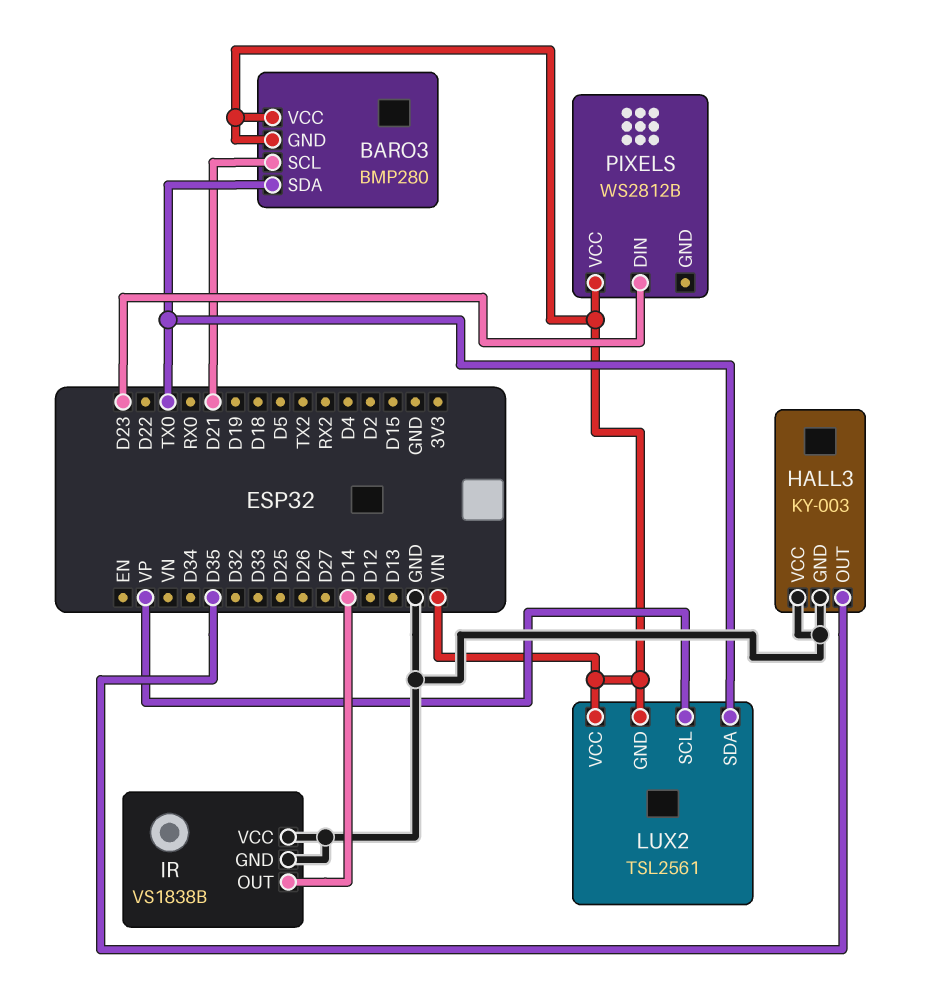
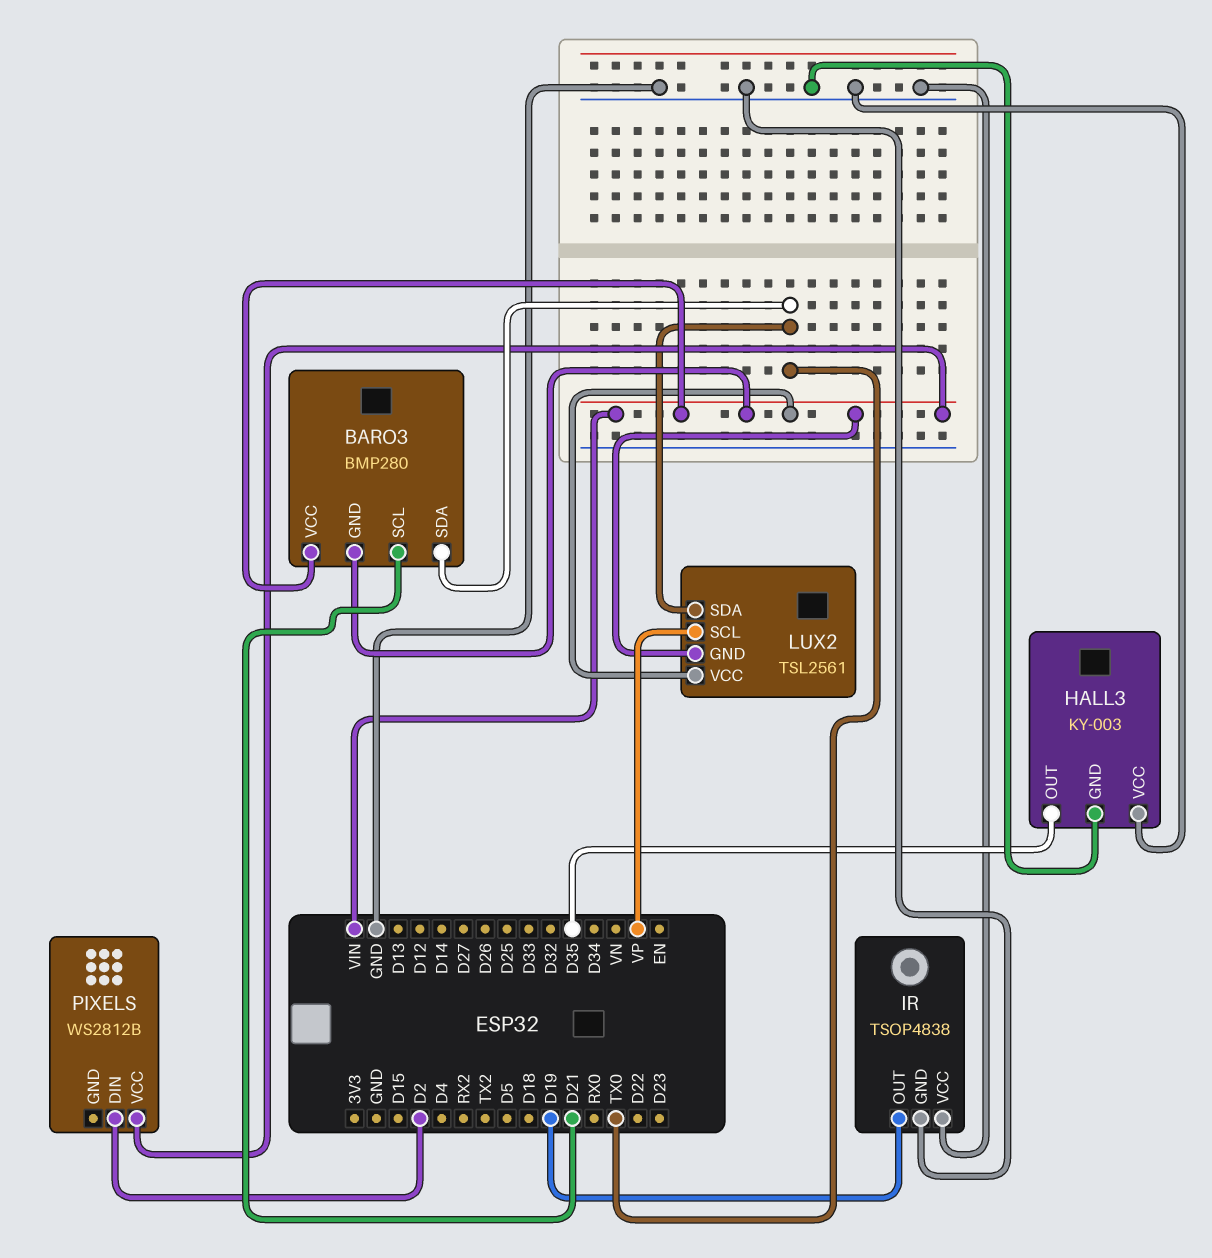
IR: VS1838B -> TSOP4838
IR pin OUT: D14 -> D19
PIXELS pin DIN: D23 -> D2

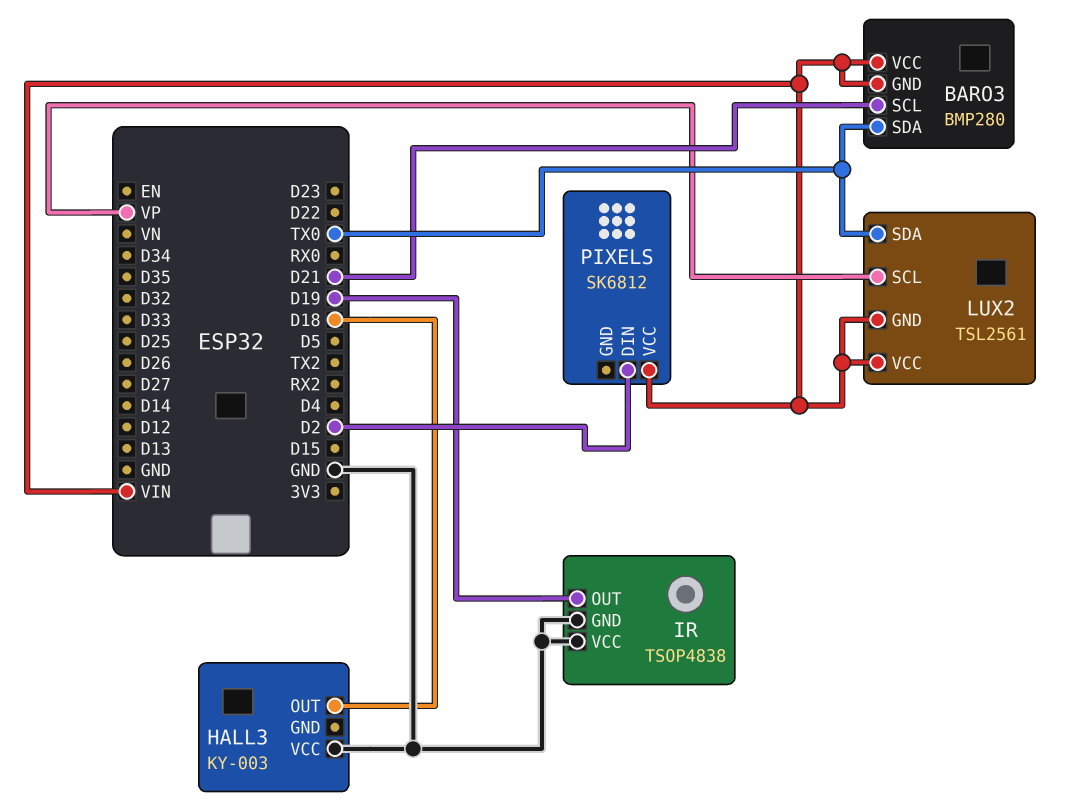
HALL3 pin GND: GND -> none
HALL3 pin OUT: D35 -> D18
PIXELS: WS2812B -> SK6812

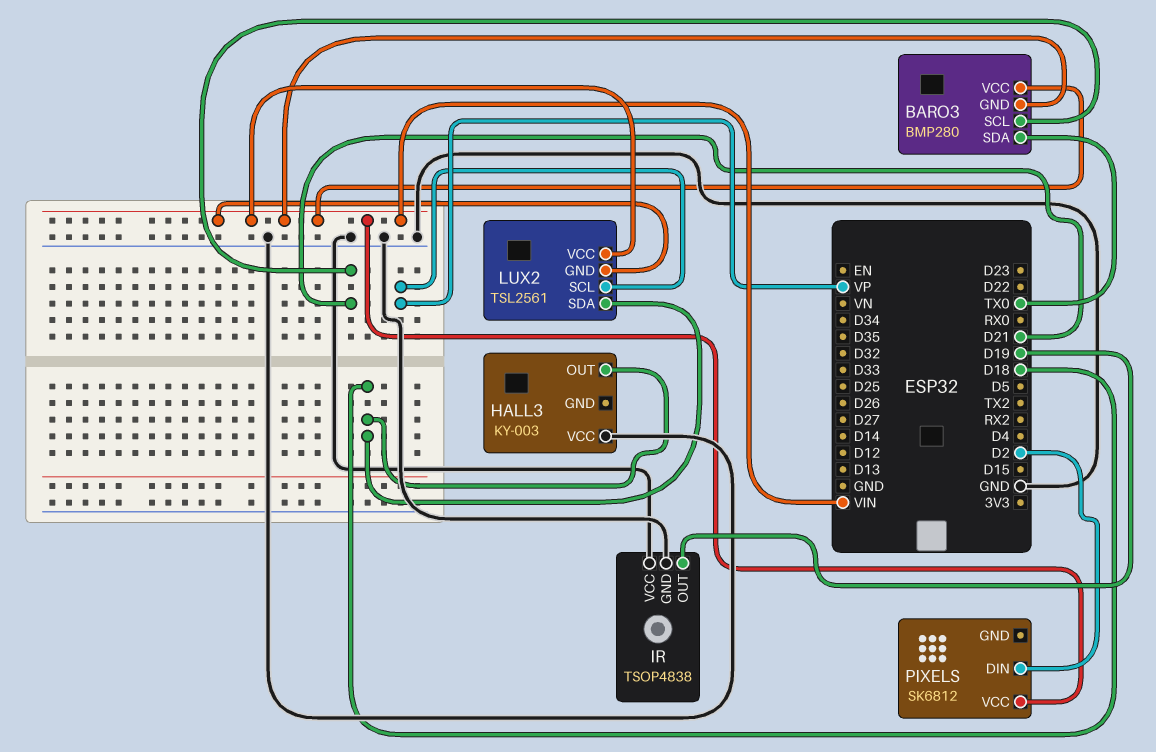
LUX2 pin SDA: TX0 -> D18

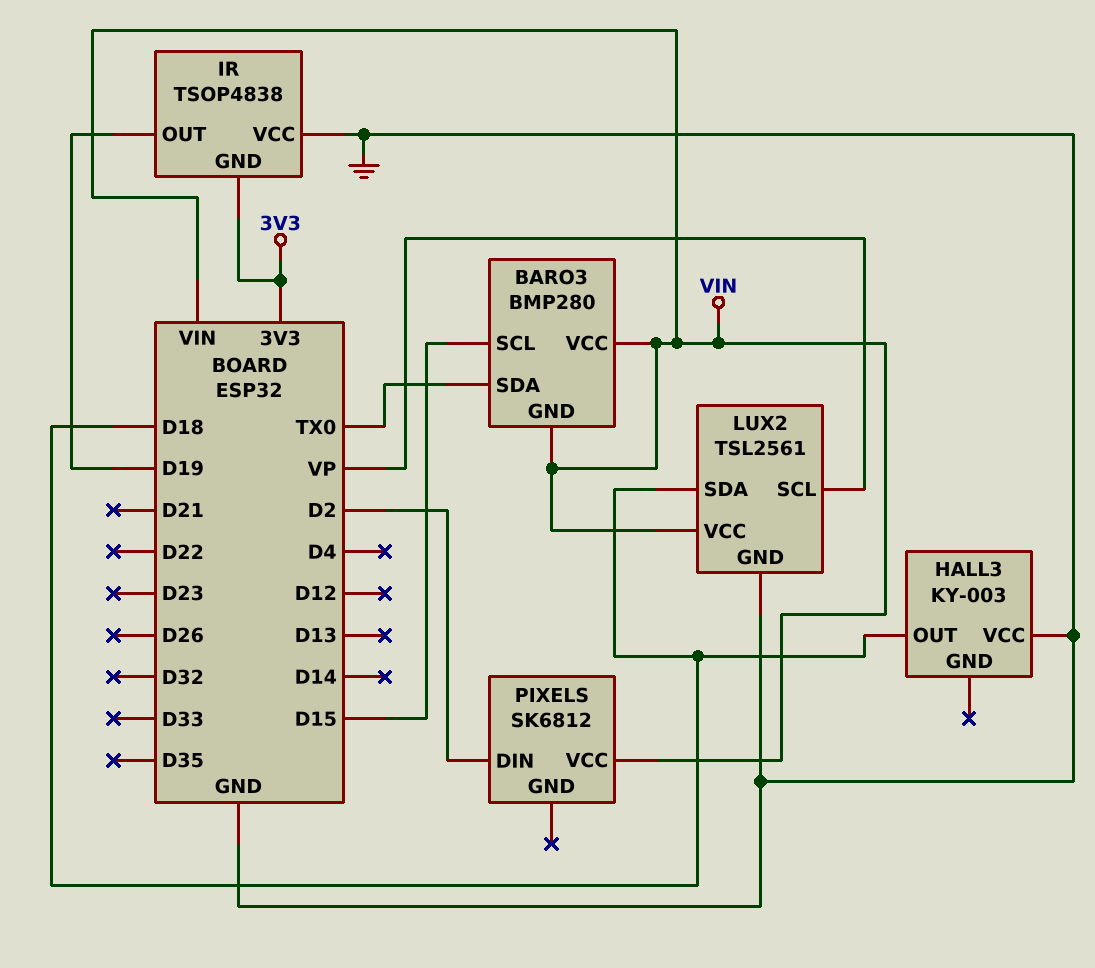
BARO3 pin SCL: D21 -> D15
IR pin GND: GND -> 3V3
LUX2 pin GND: VIN -> GND

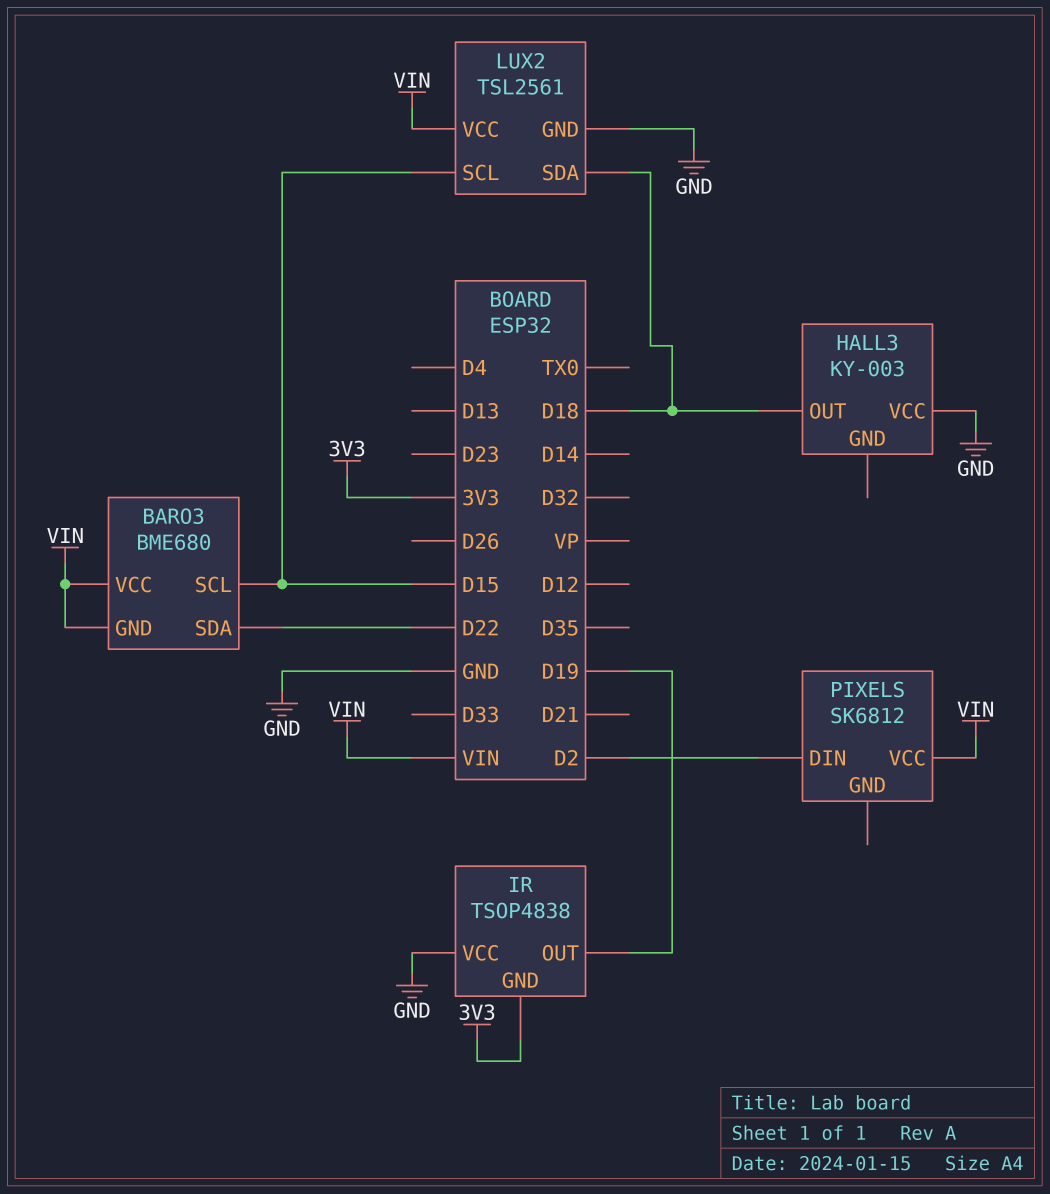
BARO3: BMP280 -> BME680
BARO3 pin SDA: TX0 -> D22
LUX2 pin SCL: VP -> D15

